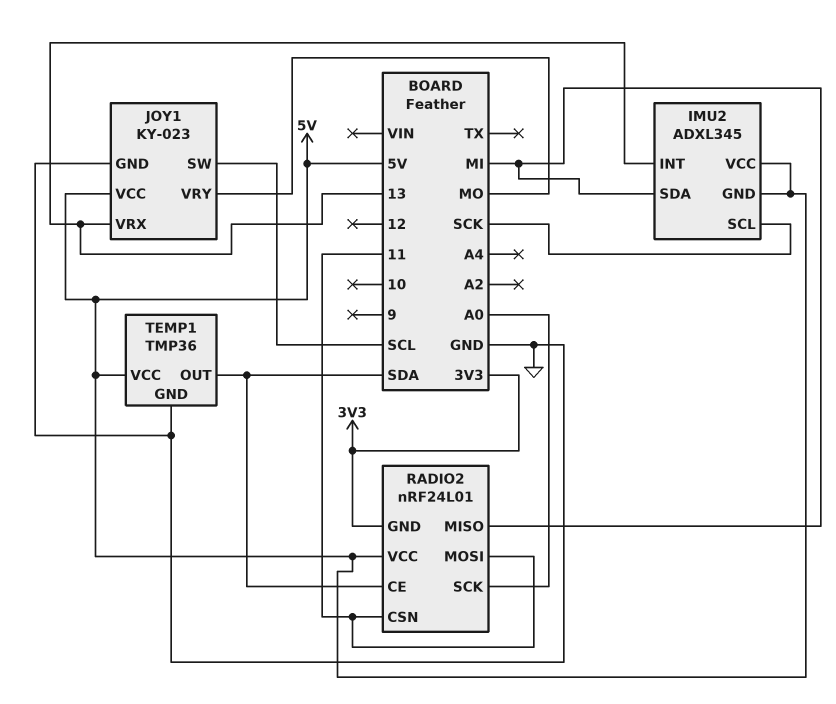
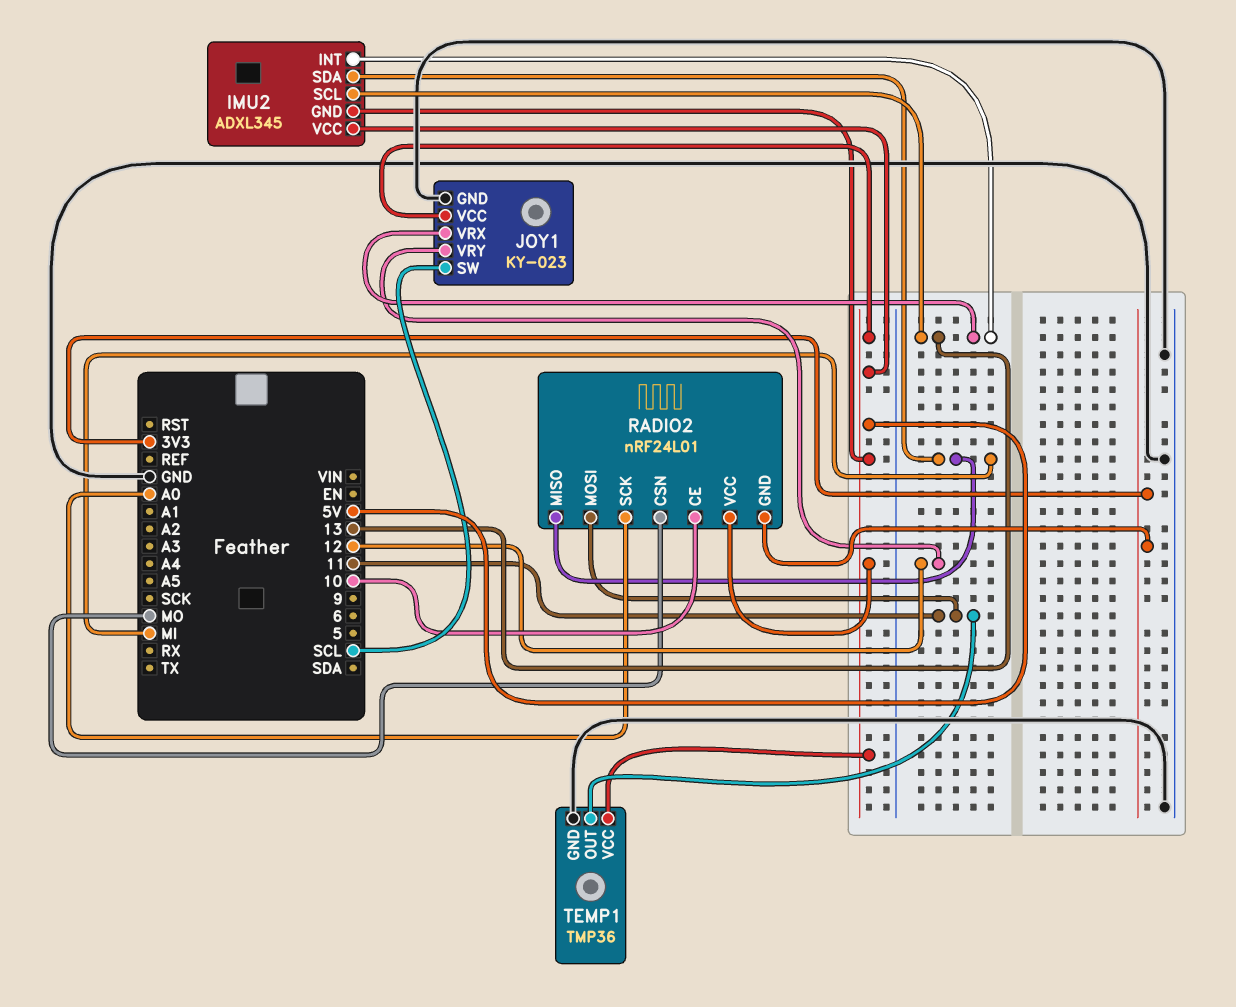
IMU2 pin SCL: SCK -> 13
JOY1 pin VRY: MO -> 12
RADIO2 pin CE: SDA -> 10
RADIO2 pin CSN: 11 -> MO
TEMP1 pin OUT: SDA -> 11

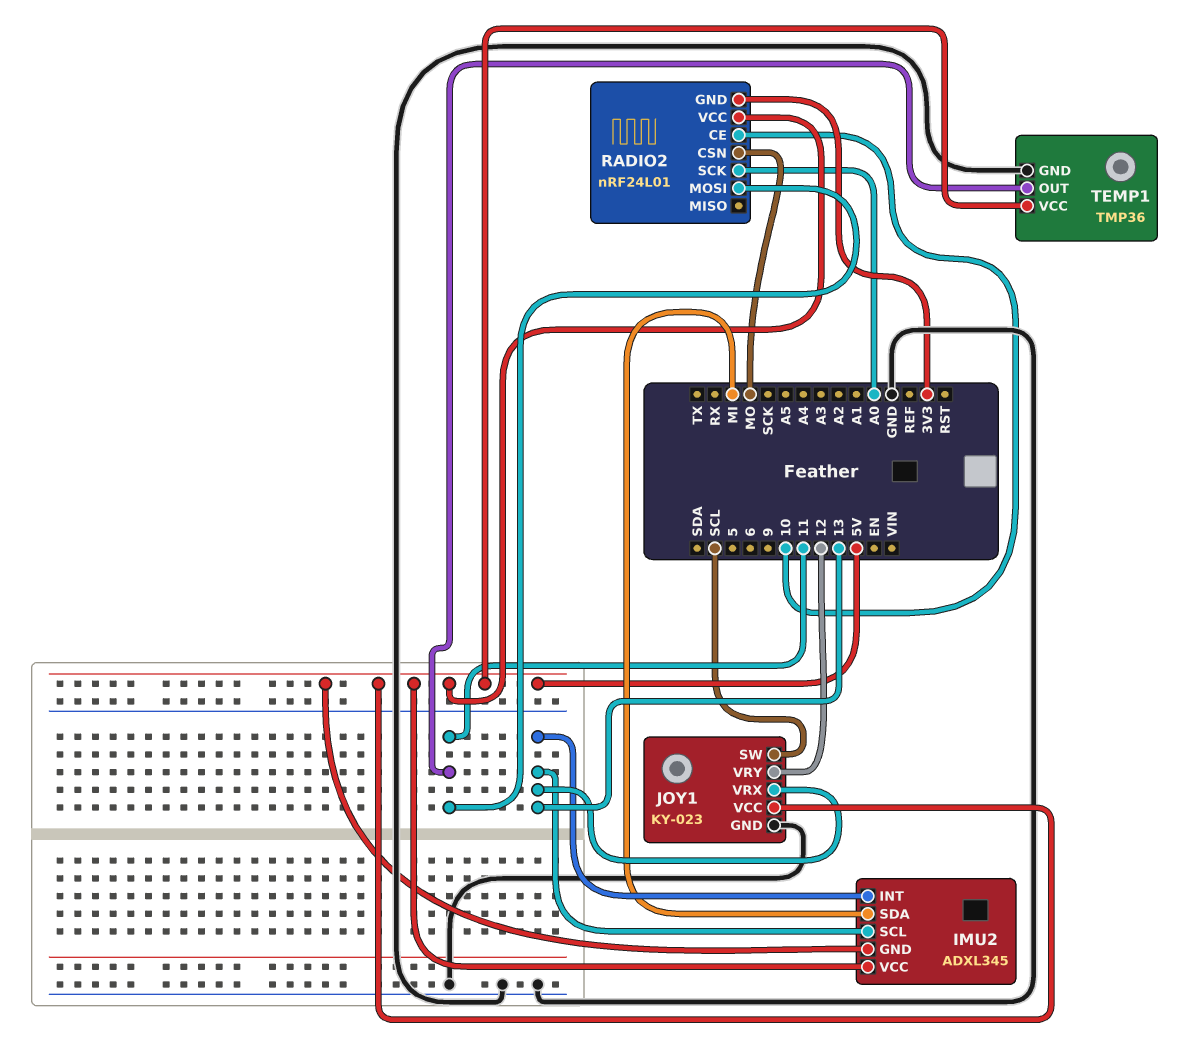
RADIO2 pin MISO: MI -> none

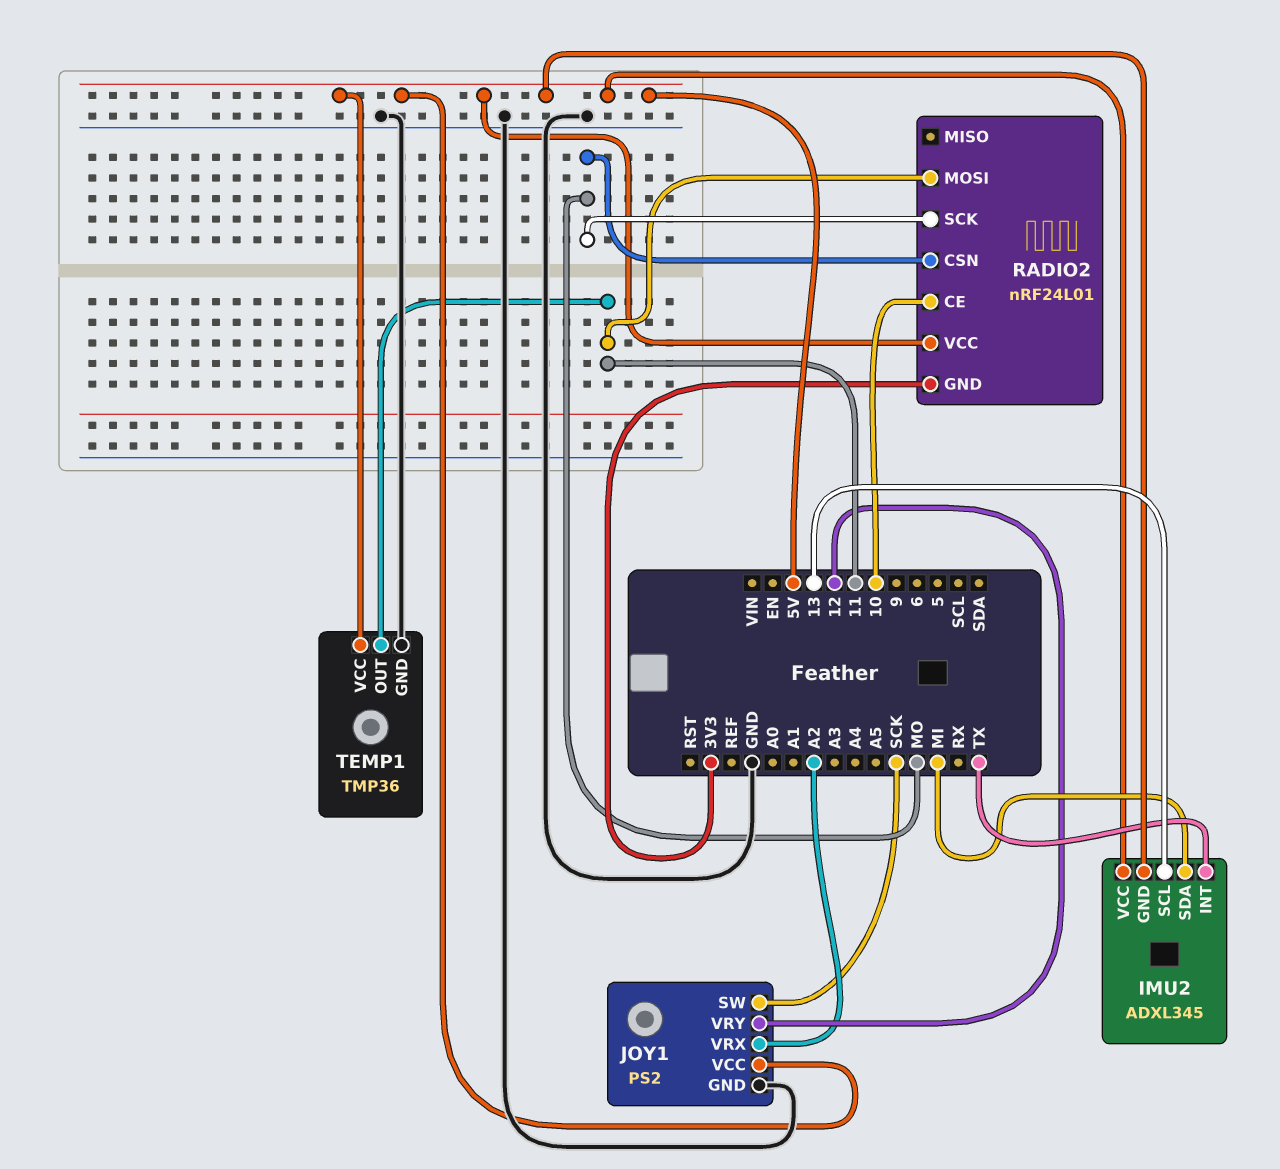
IMU2 pin INT: 13 -> TX
JOY1: KY-023 -> PS2
JOY1 pin SW: SCL -> SCK
JOY1 pin VRX: 13 -> A2
RADIO2 pin SCK: A0 -> MO

